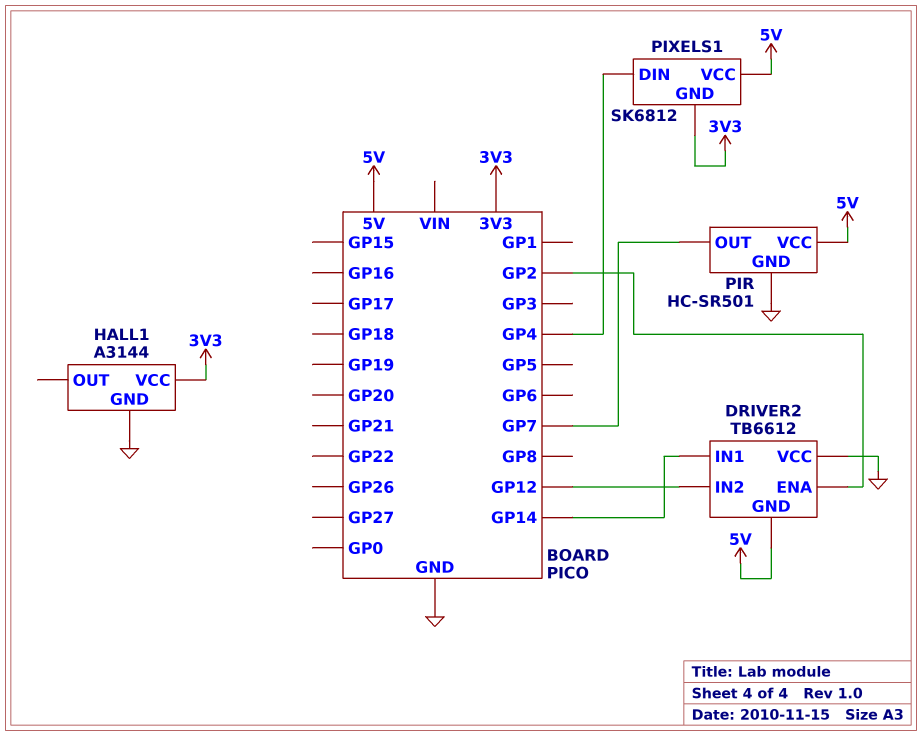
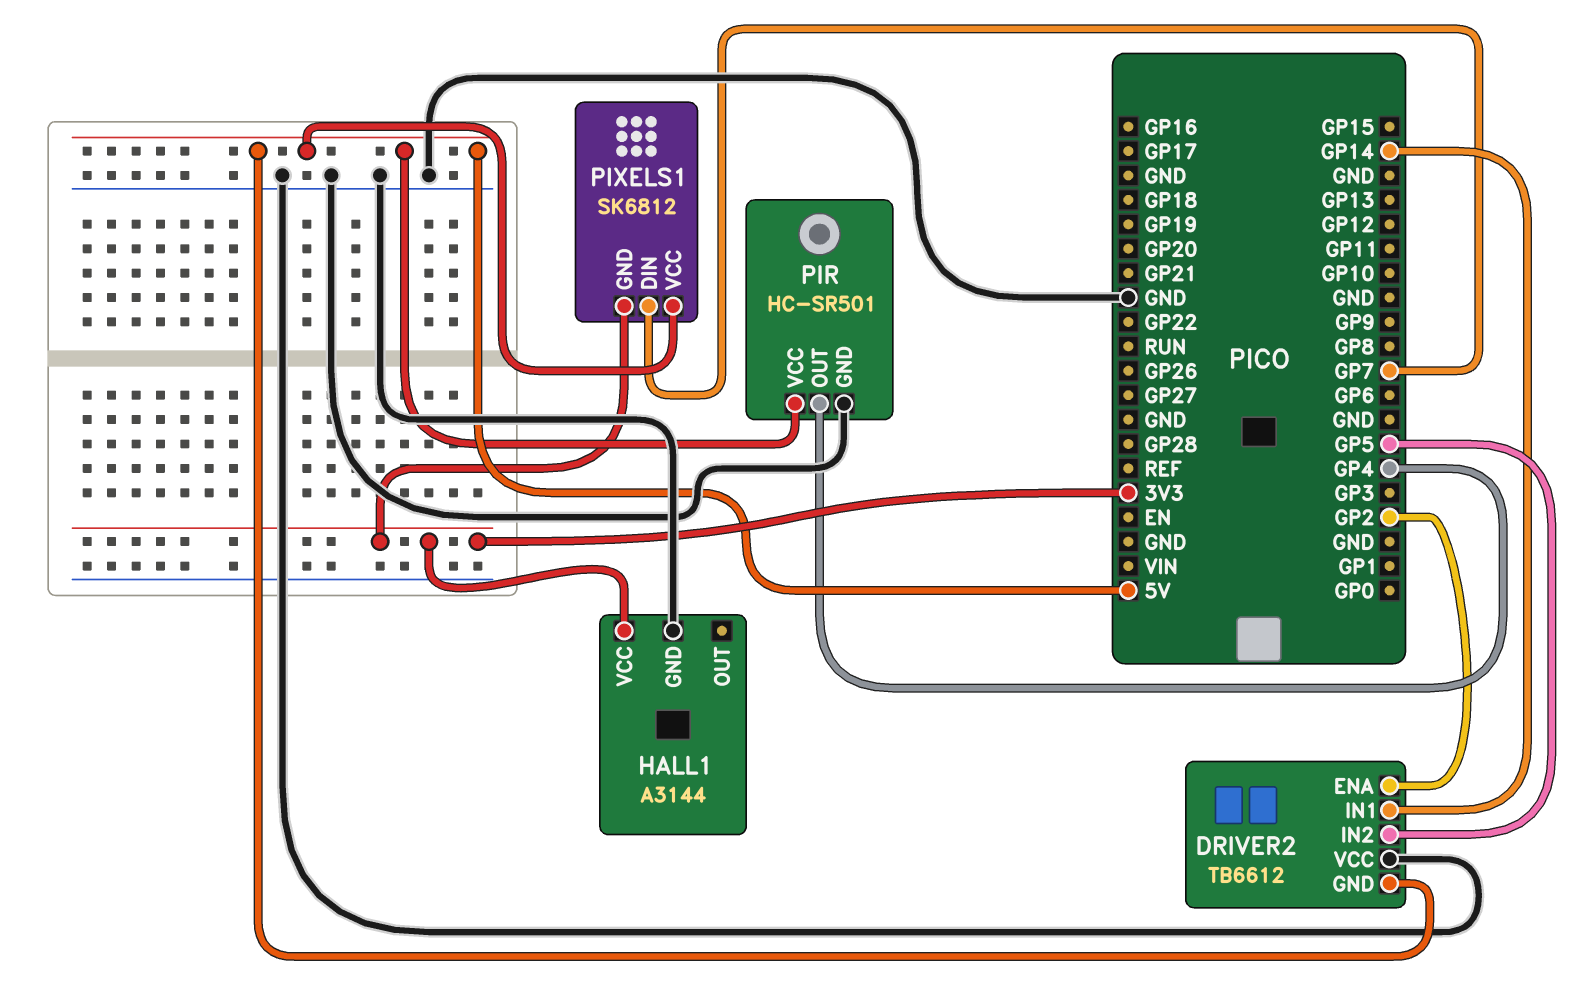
DRIVER2 pin IN2: GP12 -> GP5
PIR pin OUT: GP7 -> GP4
PIXELS1 pin DIN: GP4 -> GP7

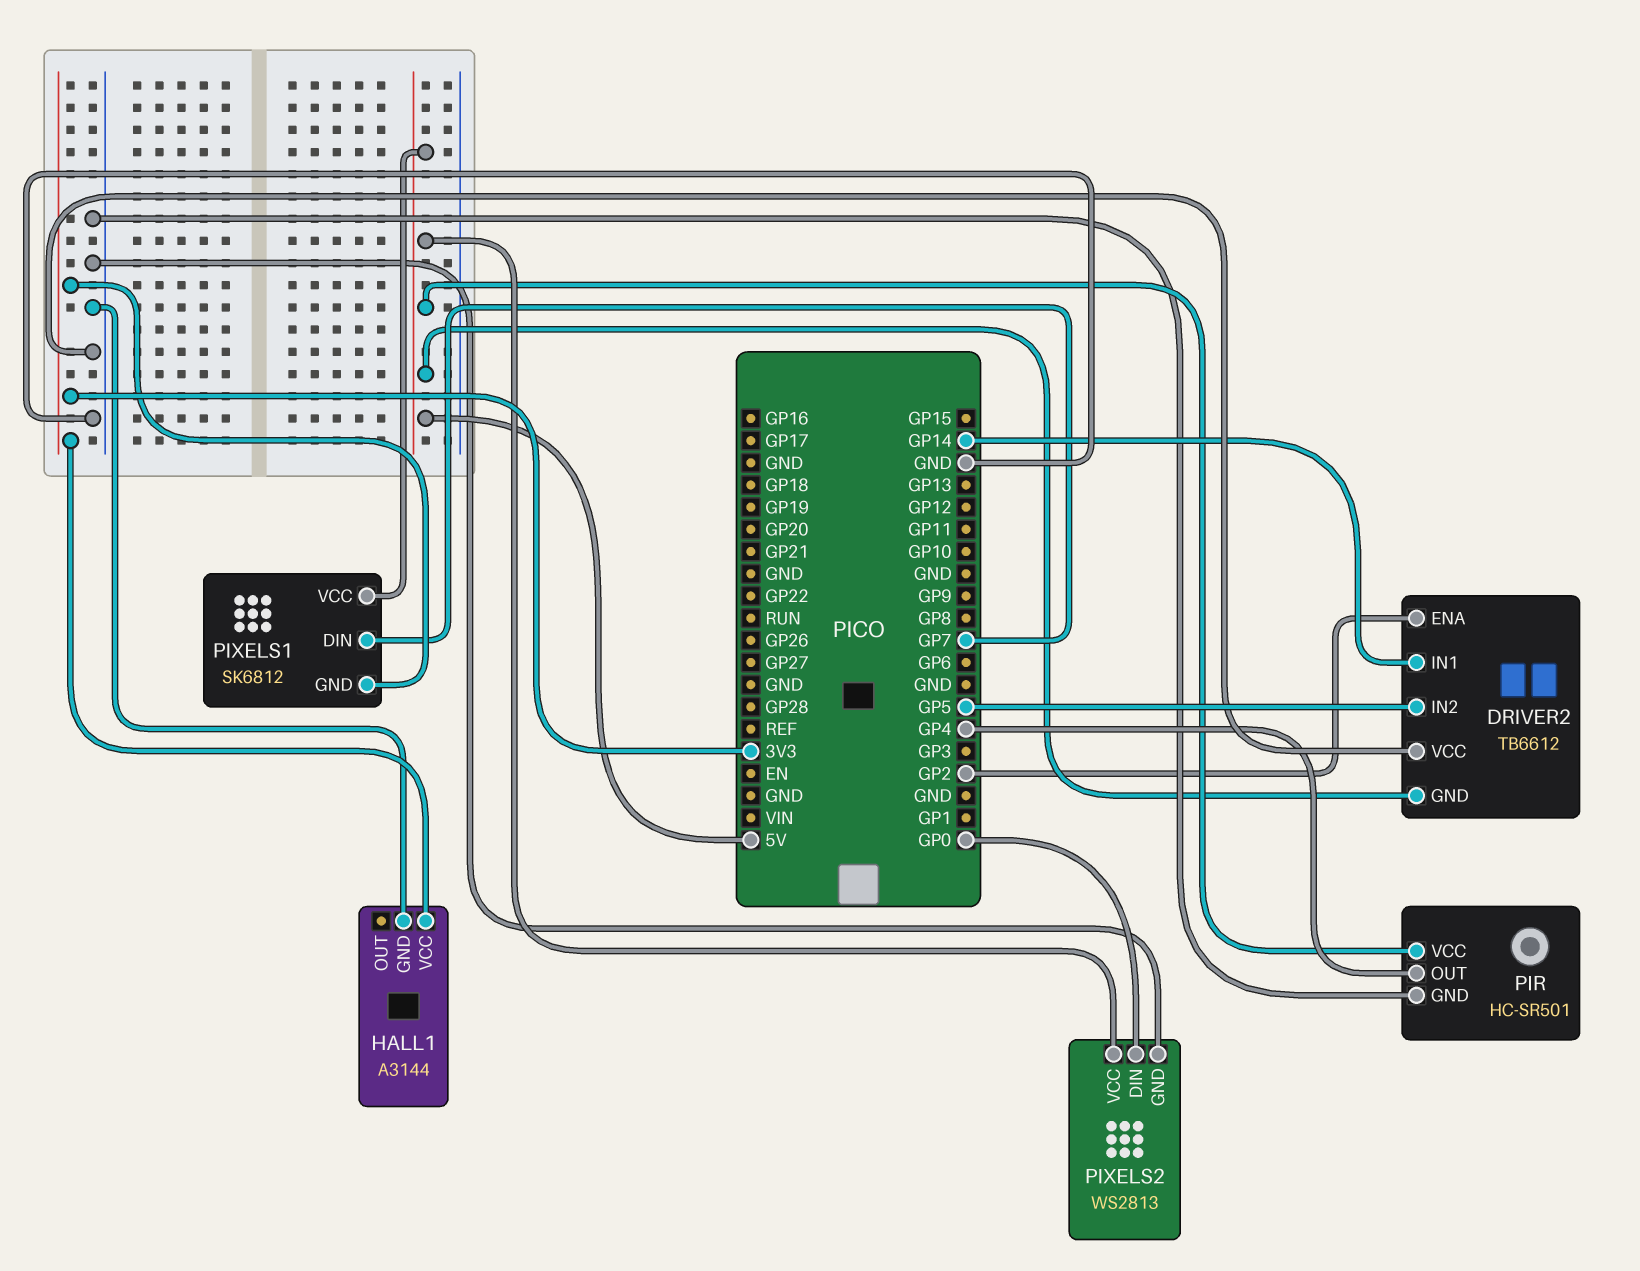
PIXELS2: none -> WS2813
PIXELS2 pin DIN: none -> GP0
PIXELS2 pin GND: none -> GND
PIXELS2 pin VCC: none -> 5V

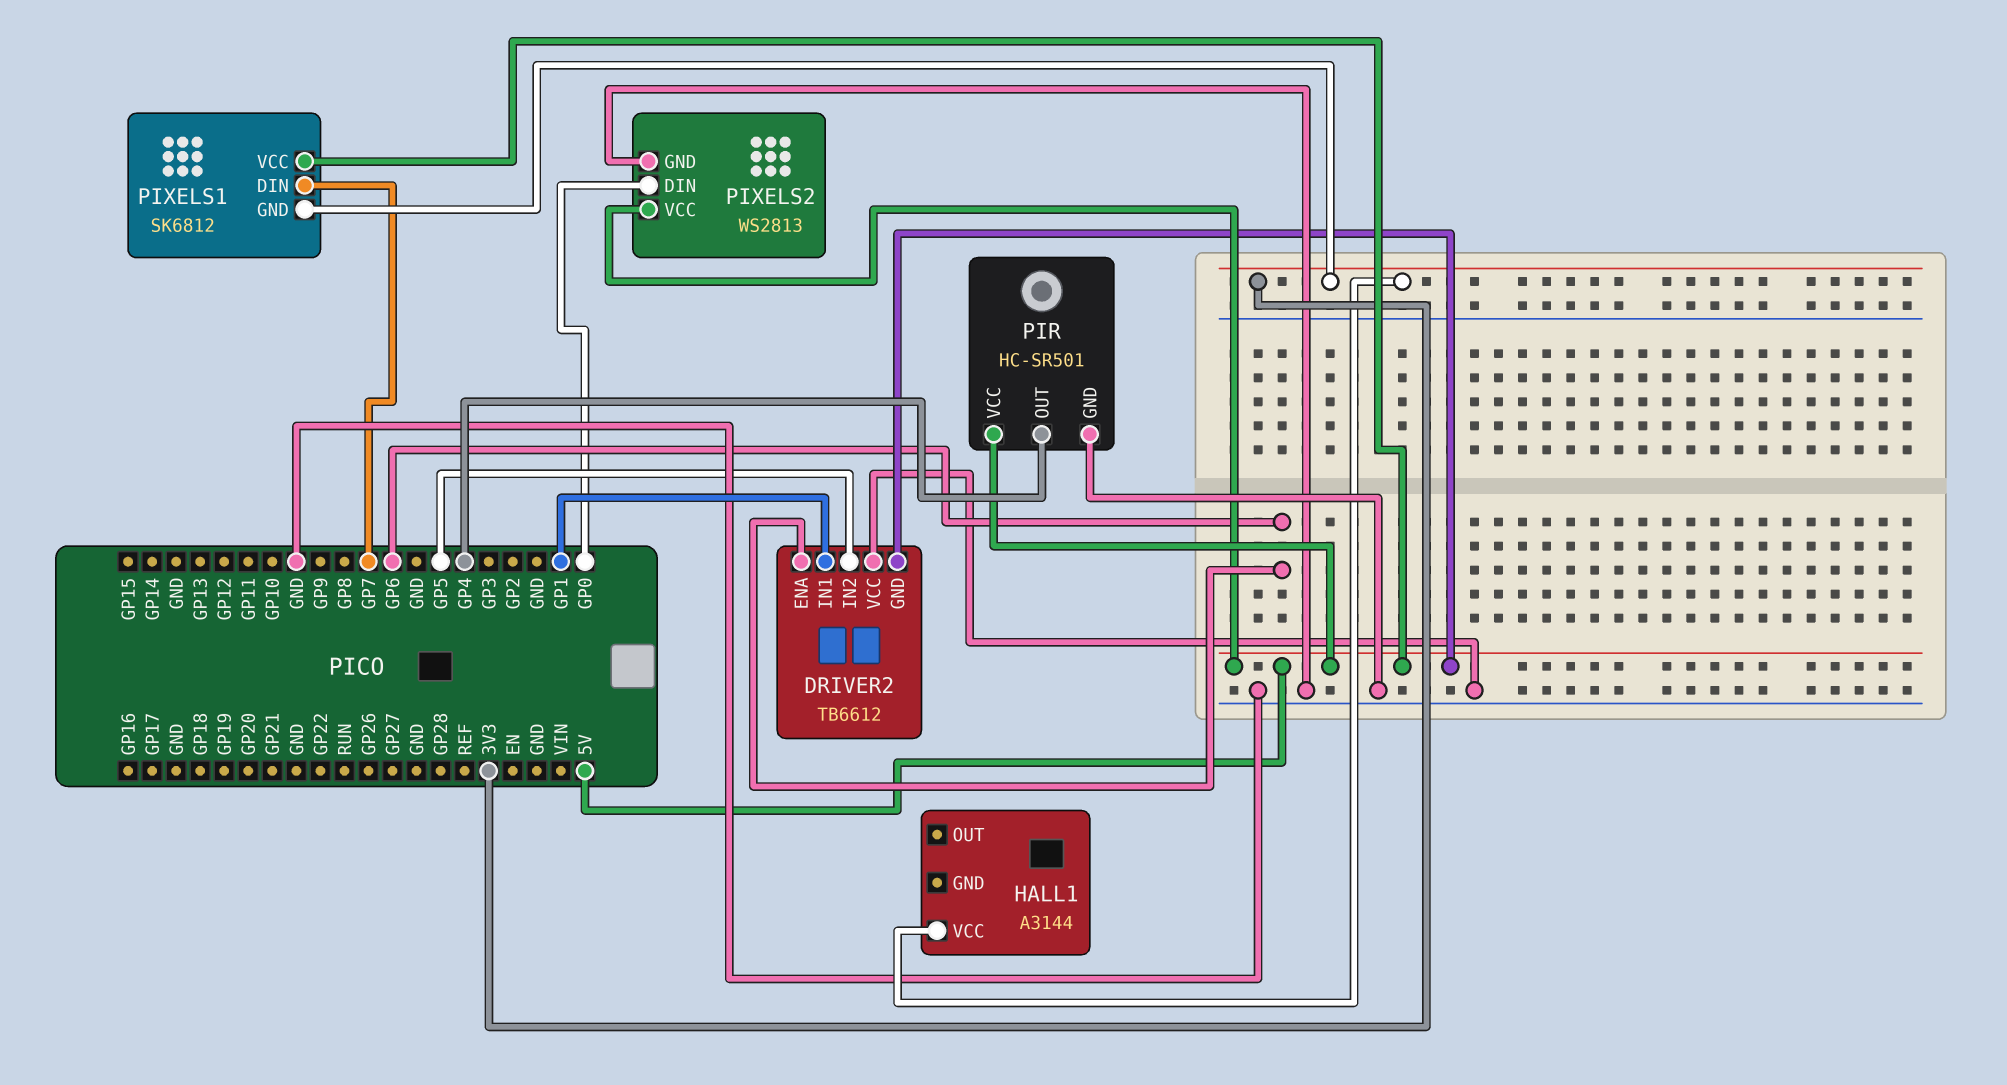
DRIVER2 pin ENA: GP2 -> GP6
DRIVER2 pin IN1: GP14 -> GP1
HALL1 pin GND: GND -> none

